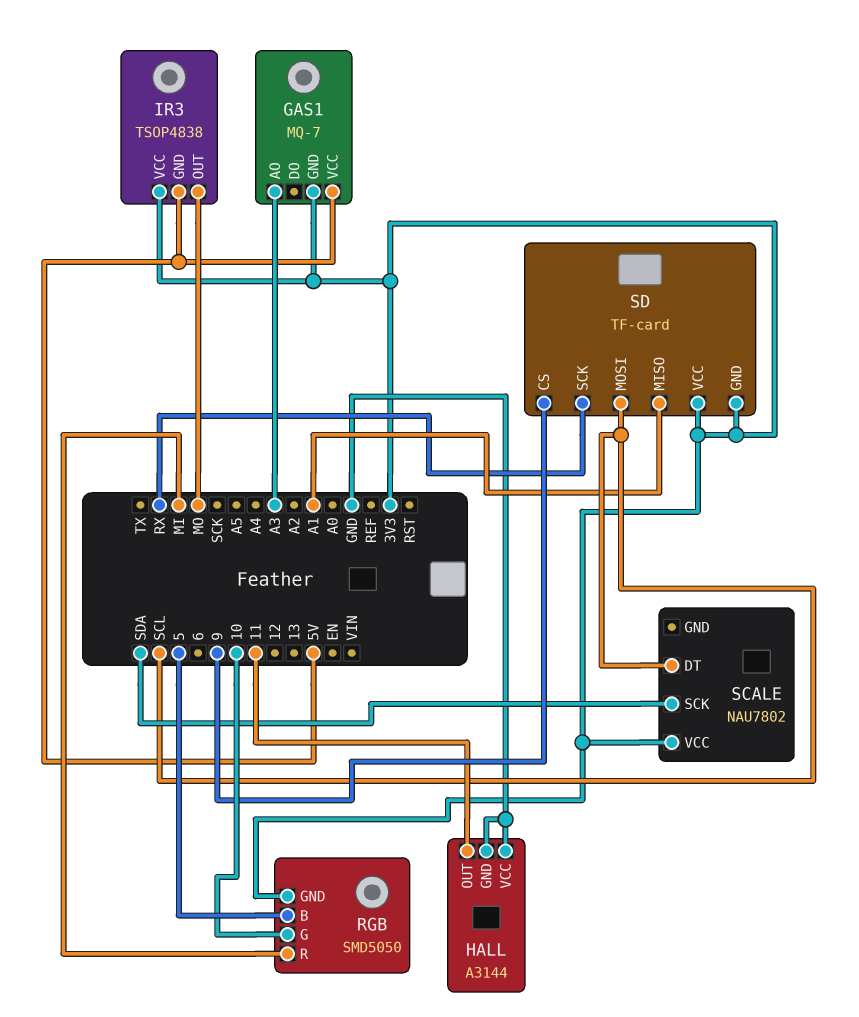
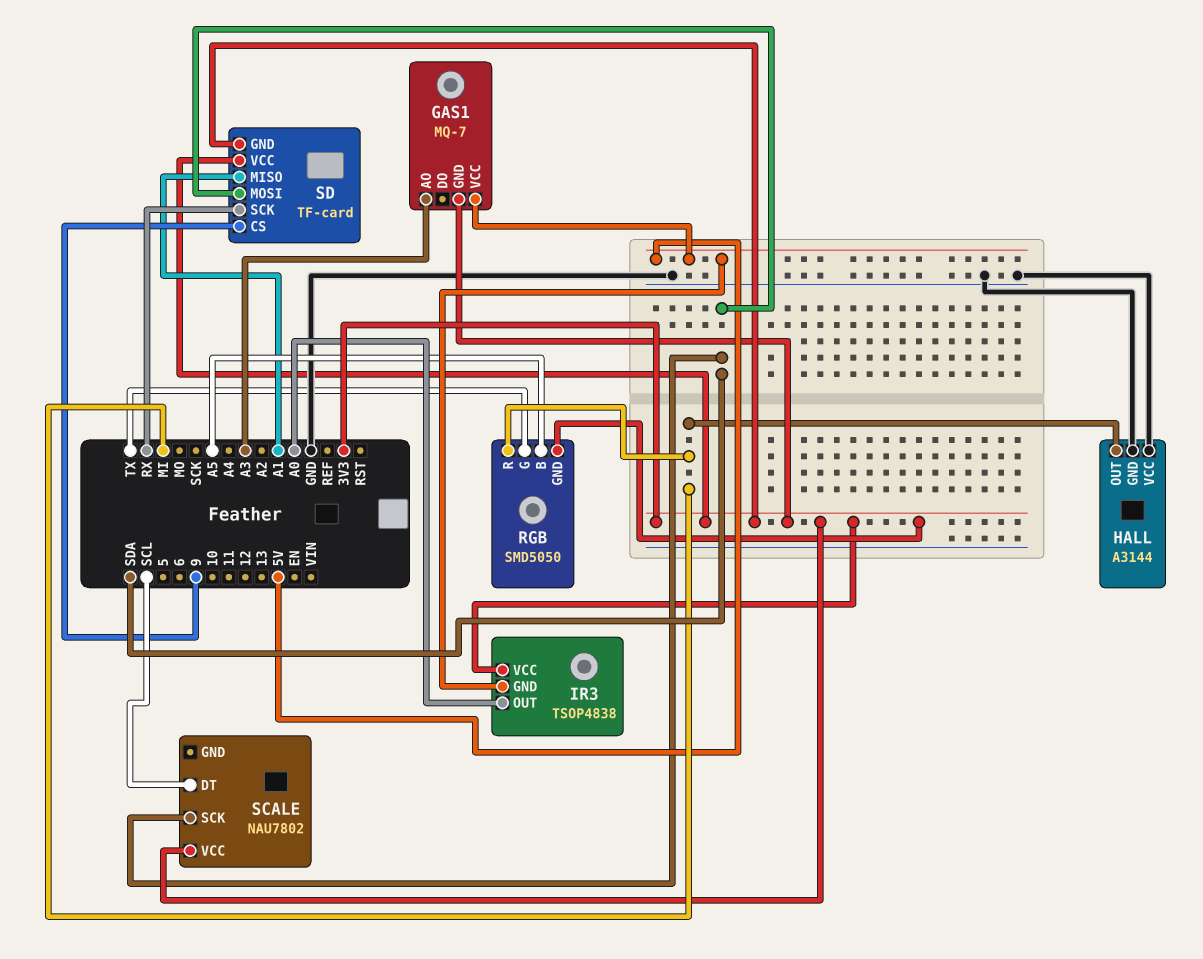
HALL pin OUT: 11 -> MI
IR3 pin OUT: MO -> A0
RGB pin B: 5 -> A5
RGB pin G: 10 -> TX
SD pin MOSI: SCL -> SDA

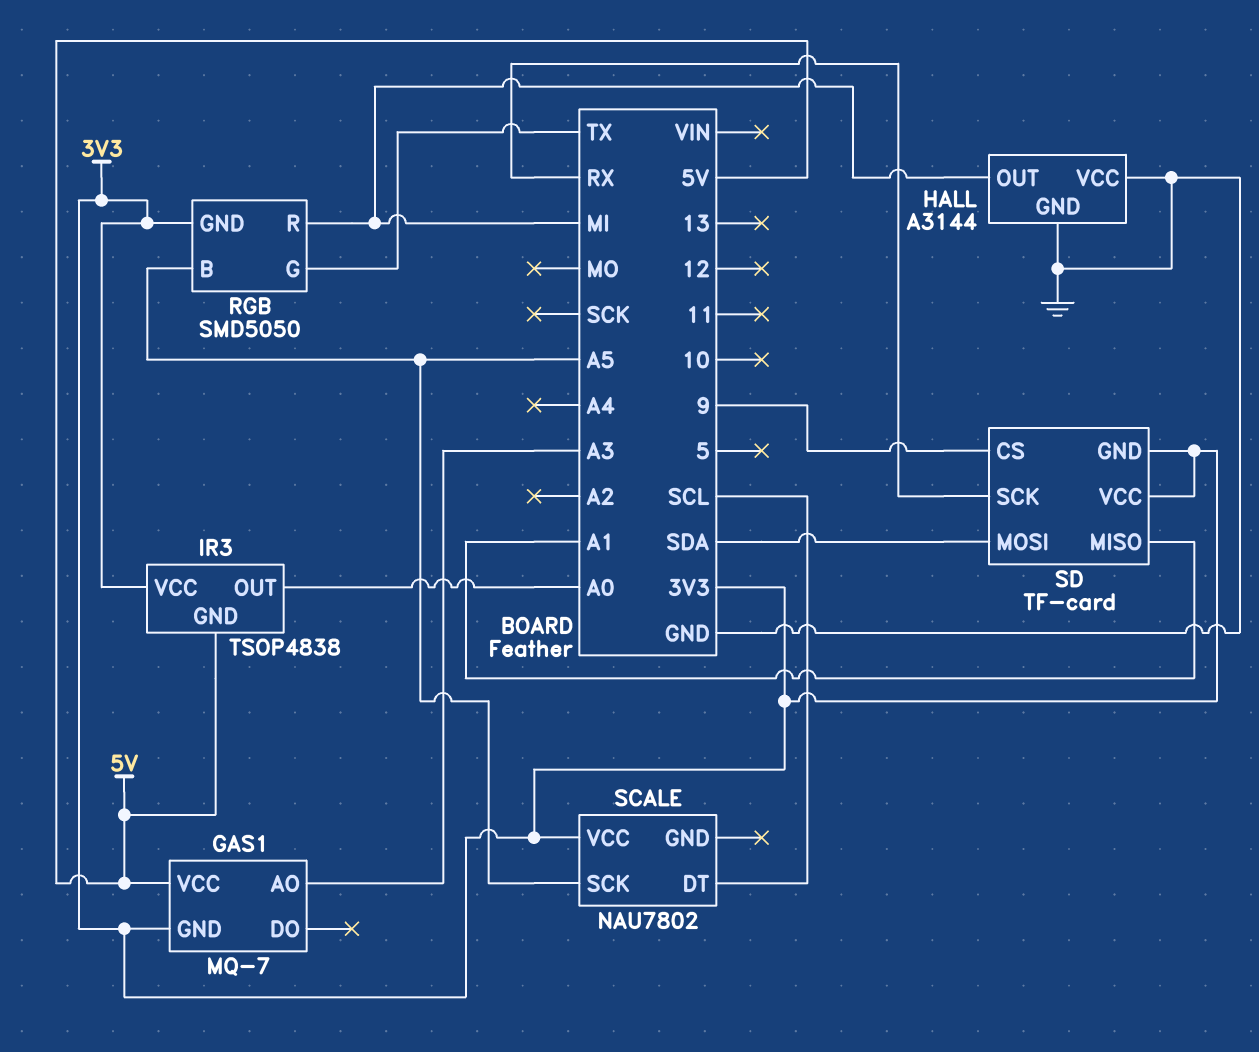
SCALE pin SCK: SDA -> A5

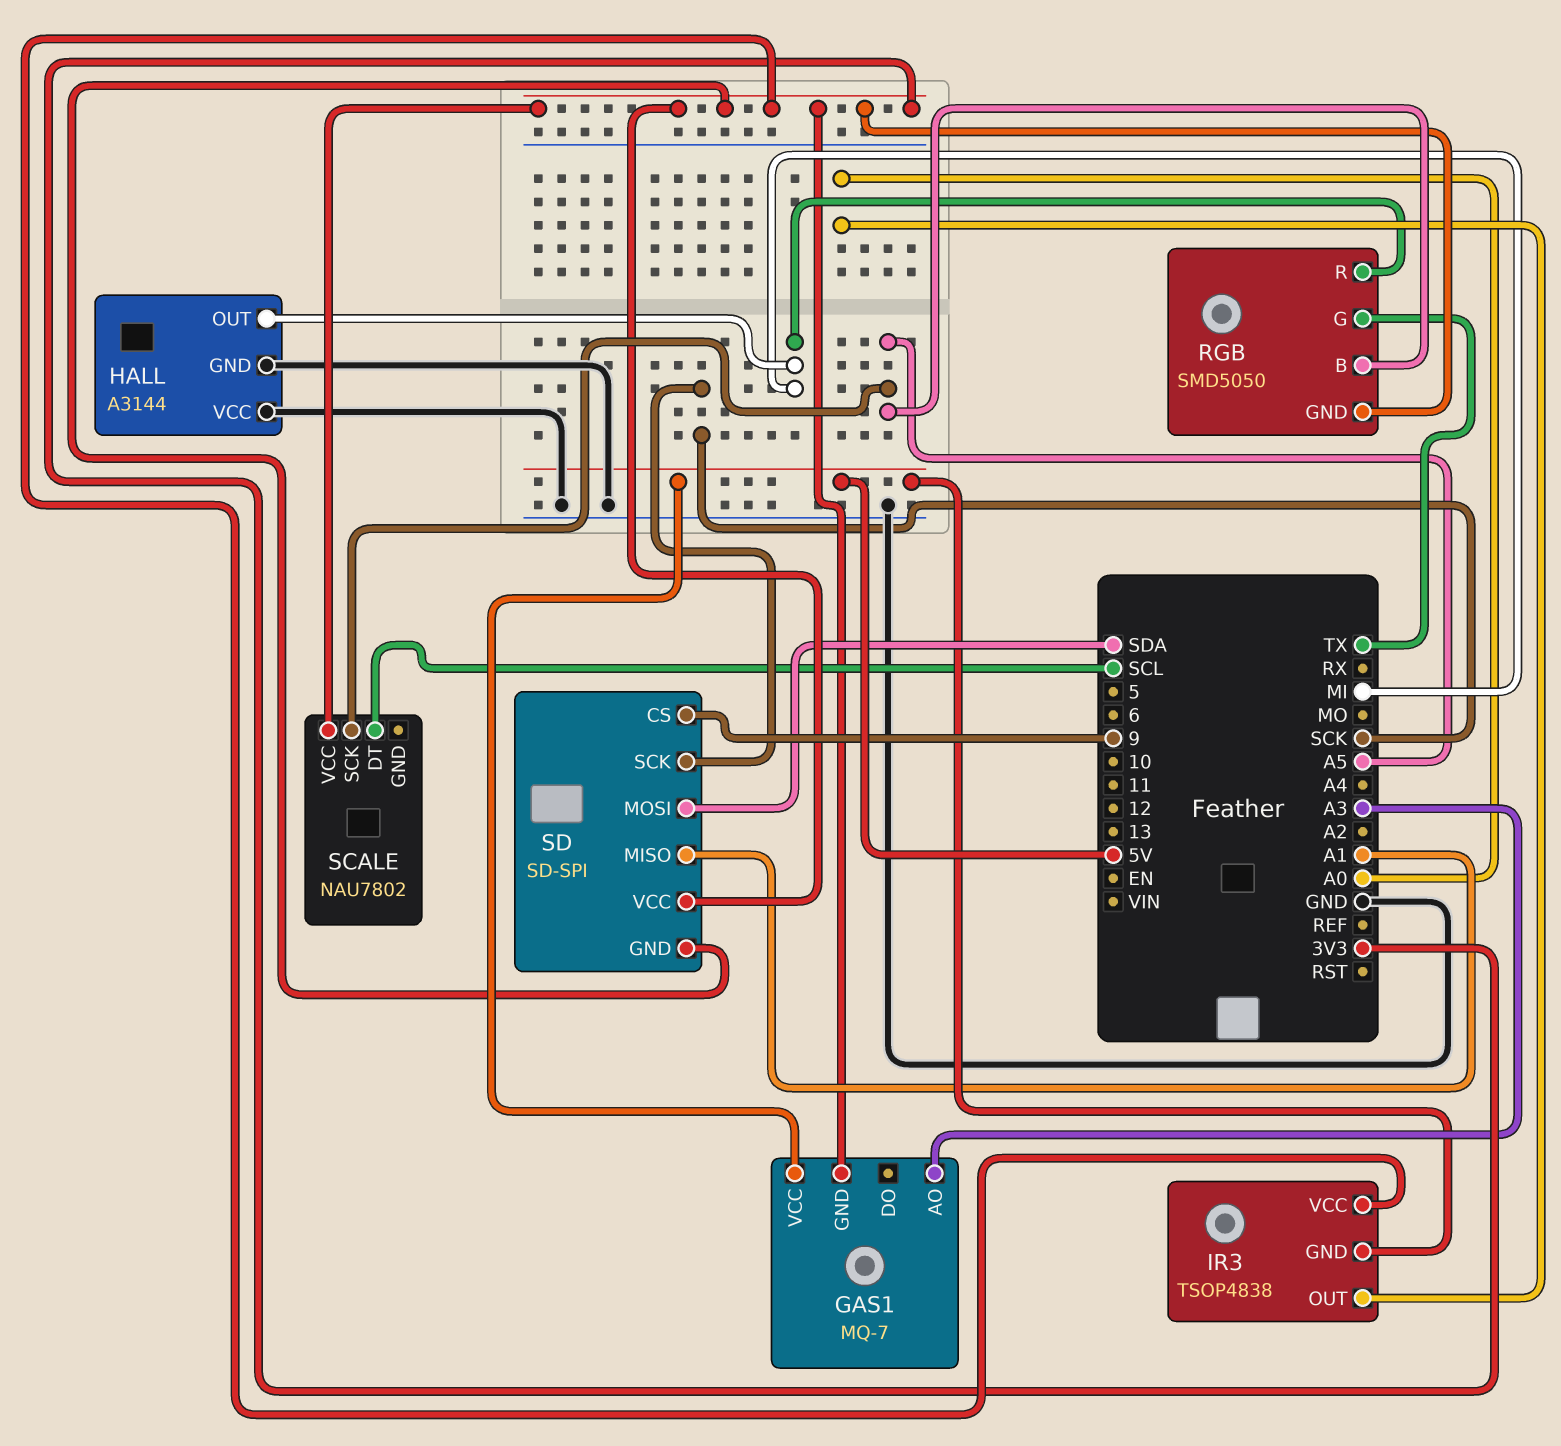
SD: TF-card -> SD-SPI
SD pin SCK: RX -> SCK

